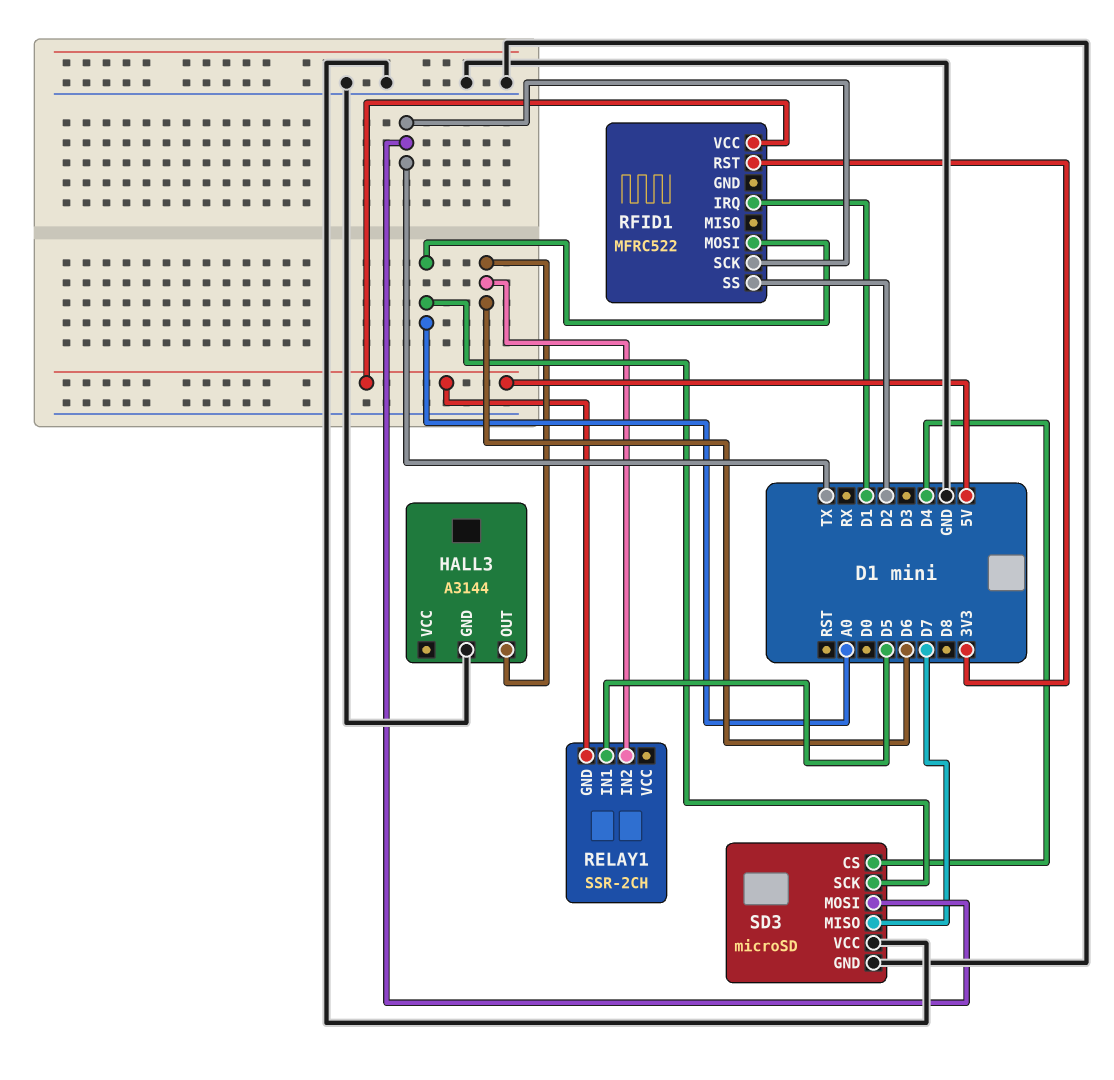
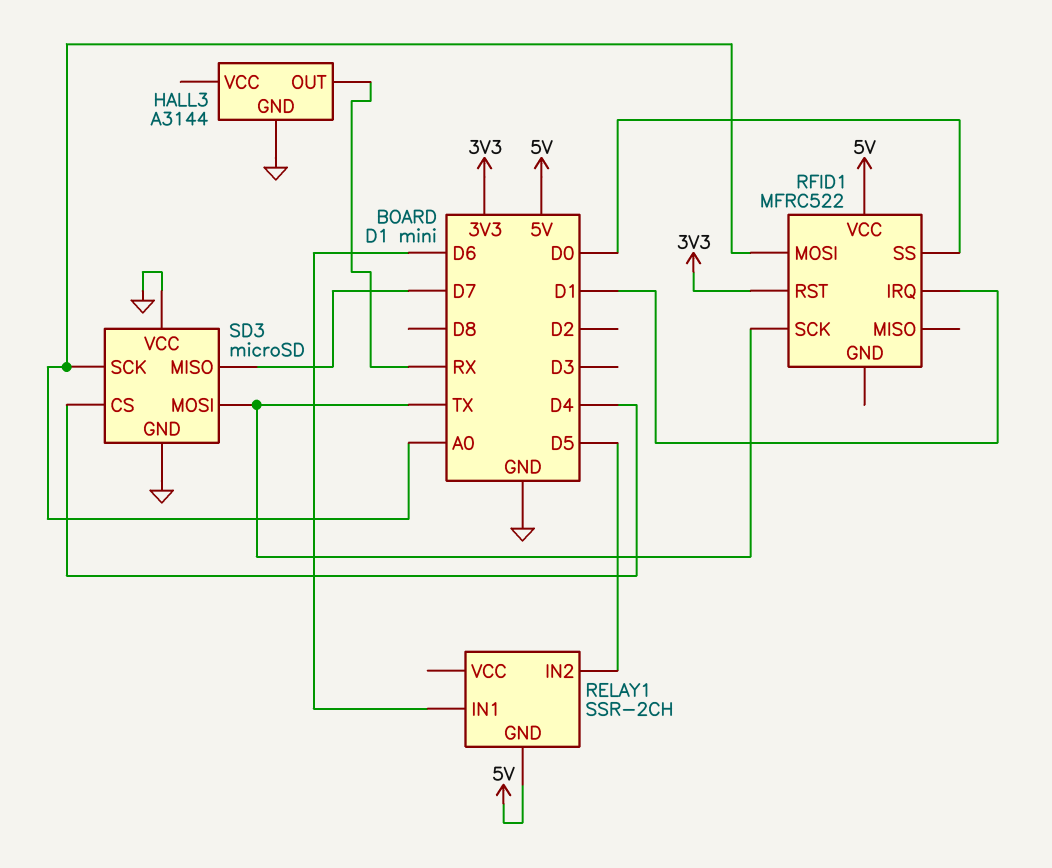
HALL3 pin OUT: D6 -> RX
RELAY1 pin IN1: D5 -> D6
RELAY1 pin IN2: D6 -> D5
RFID1 pin SS: D2 -> D0

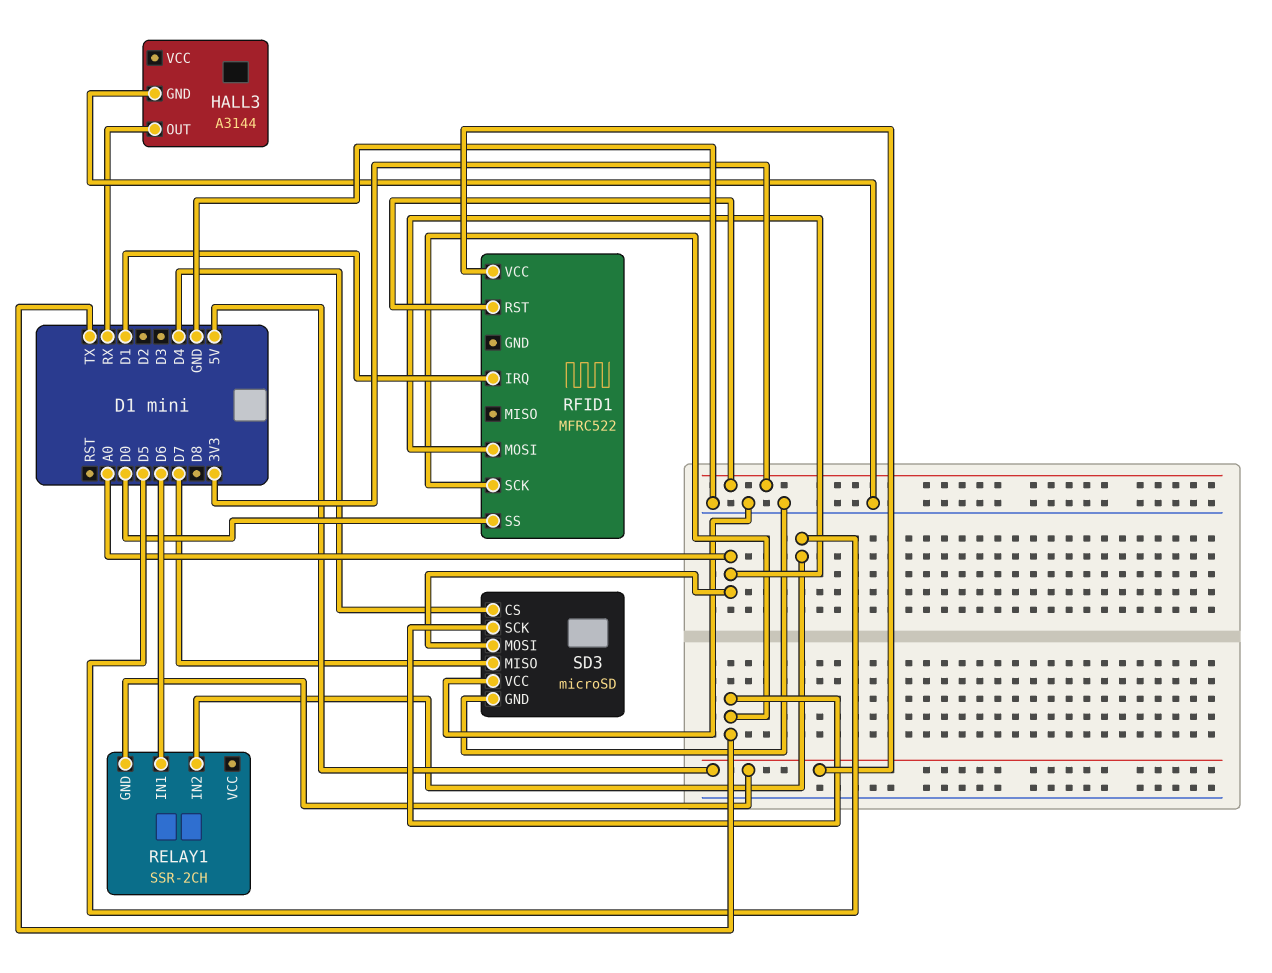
SD3 pin MOSI: TX -> A0
SD3 pin SCK: A0 -> TX

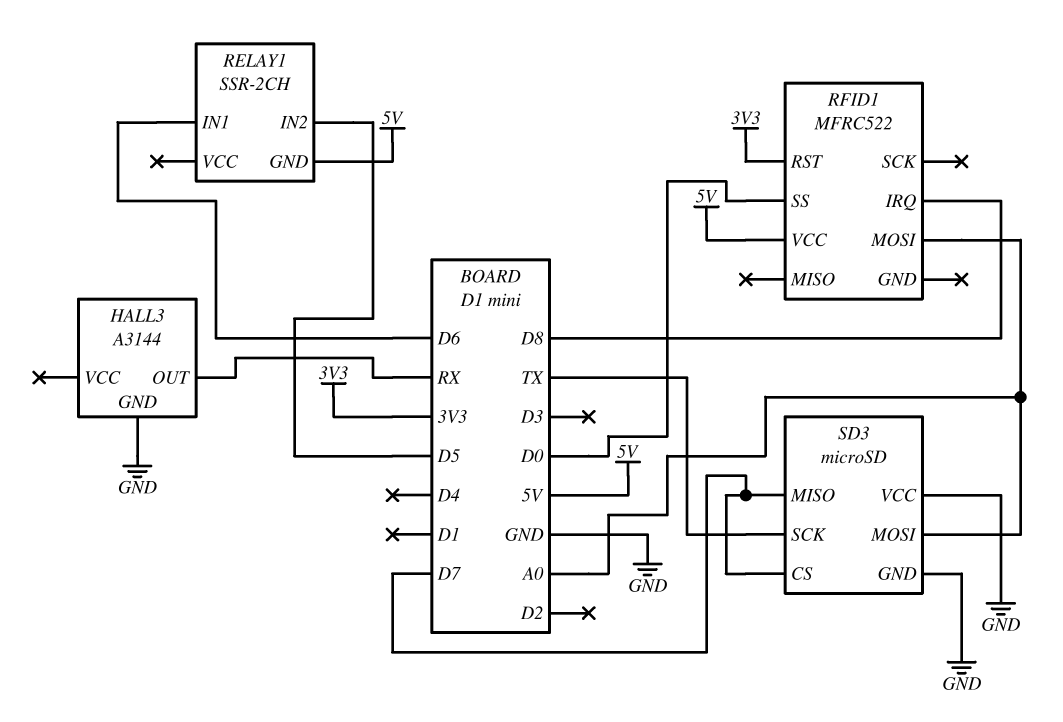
RFID1 pin IRQ: D1 -> D8
RFID1 pin SCK: TX -> none
SD3 pin CS: D4 -> D7

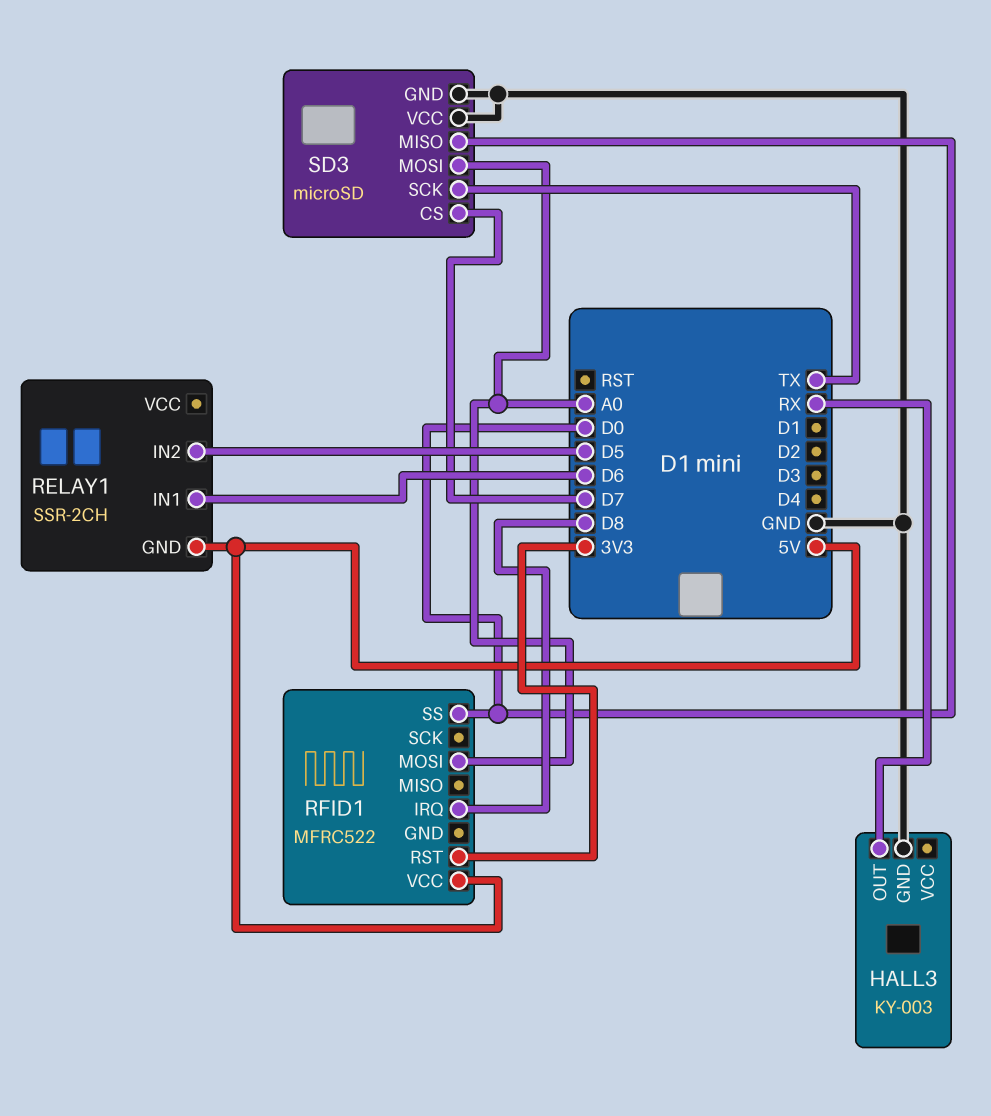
HALL3: A3144 -> KY-003
SD3 pin MISO: D7 -> D0

